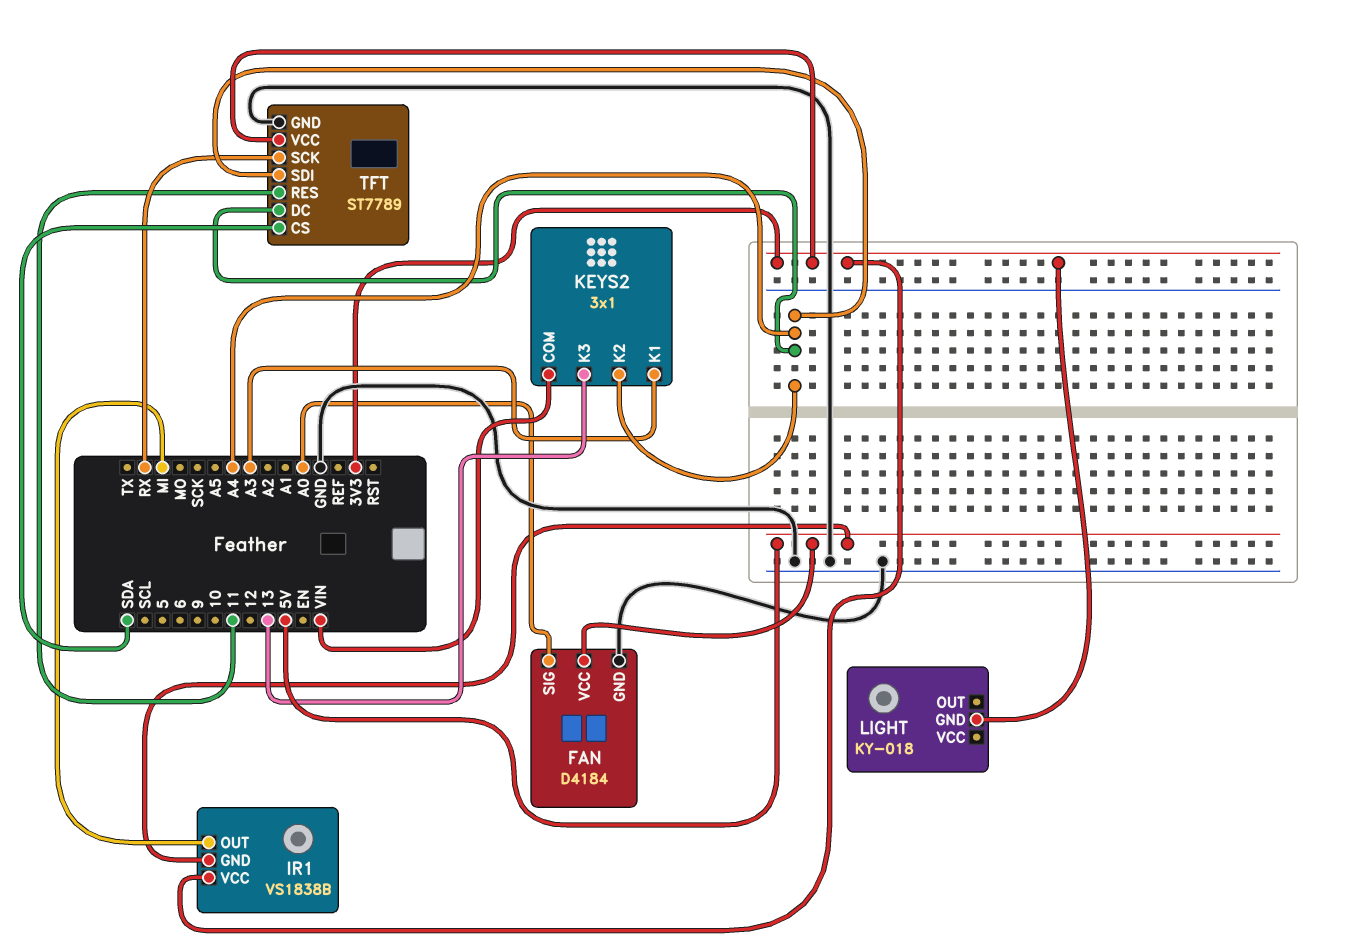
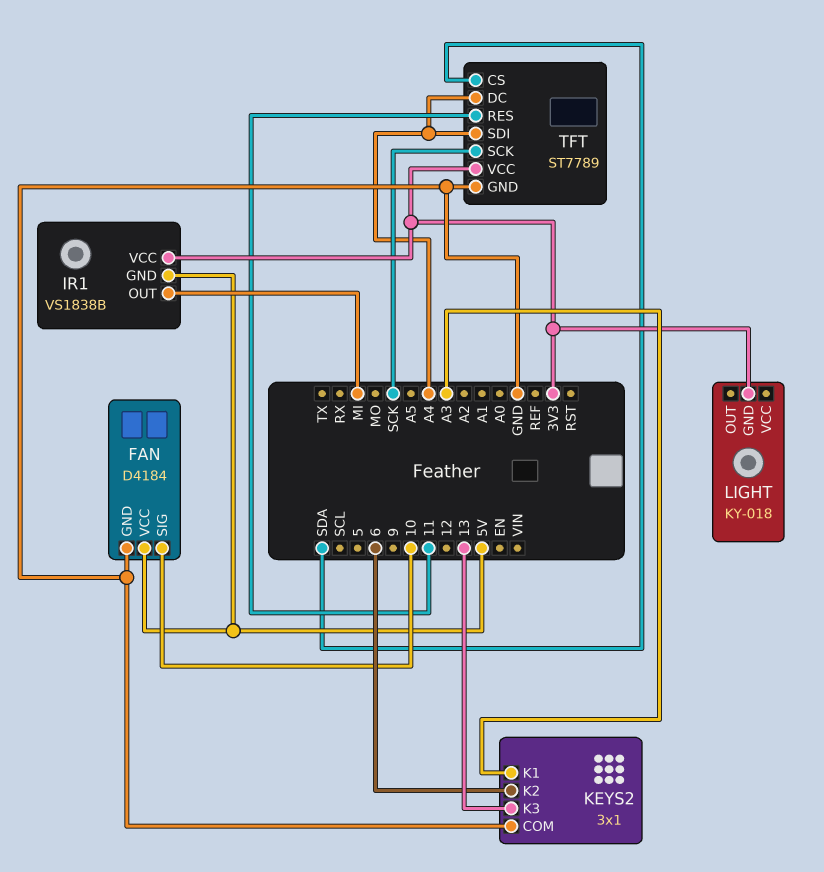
FAN pin SIG: A0 -> 10
KEYS2 pin COM: VIN -> GND
KEYS2 pin K2: A4 -> 6
TFT pin SCK: RX -> SCK

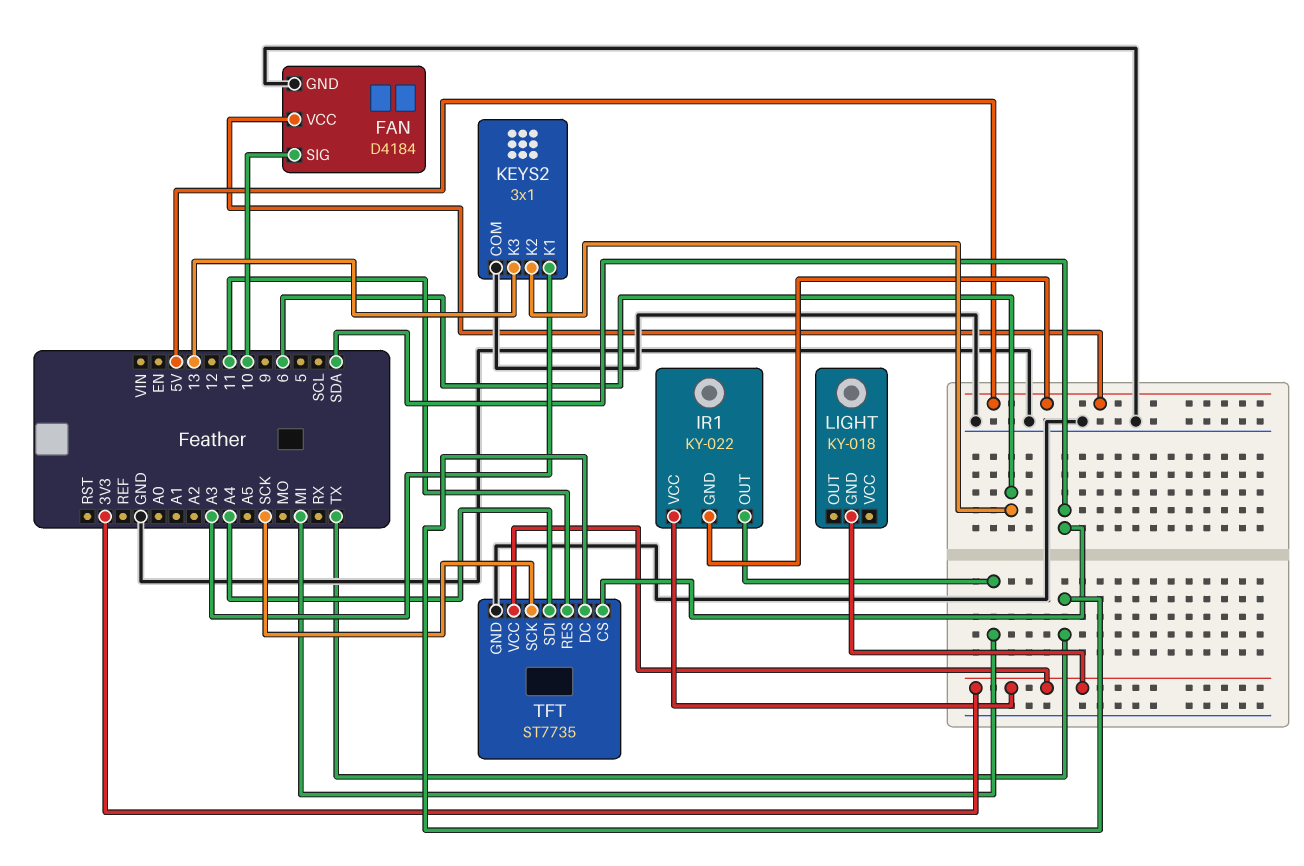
IR1: VS1838B -> KY-022
TFT: ST7789 -> ST7735
TFT pin DC: A4 -> TX

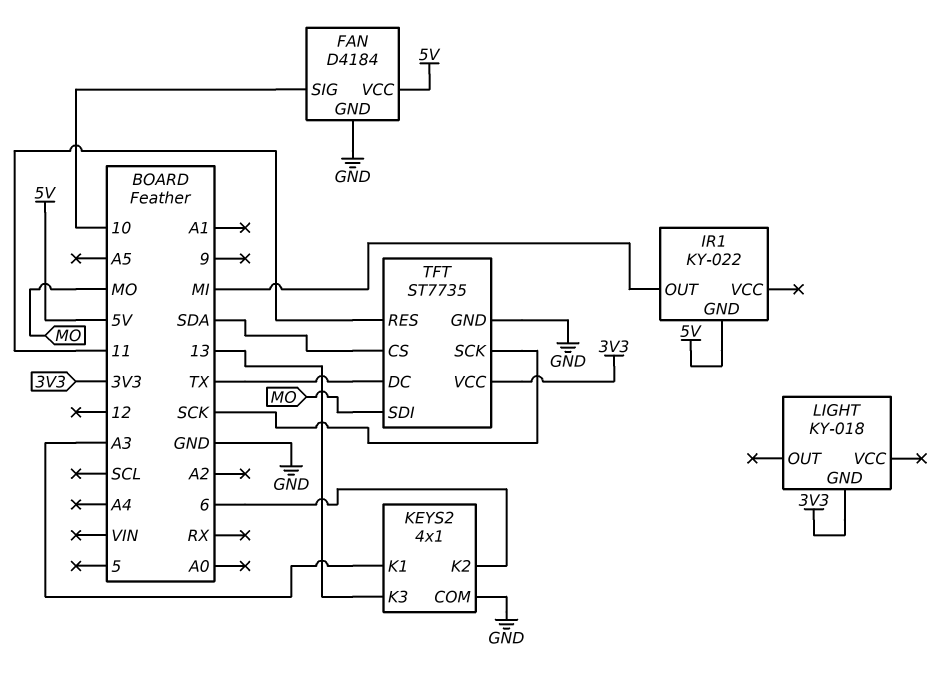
IR1 pin VCC: 3V3 -> none
KEYS2: 3x1 -> 4x1
TFT pin SDI: A4 -> MO

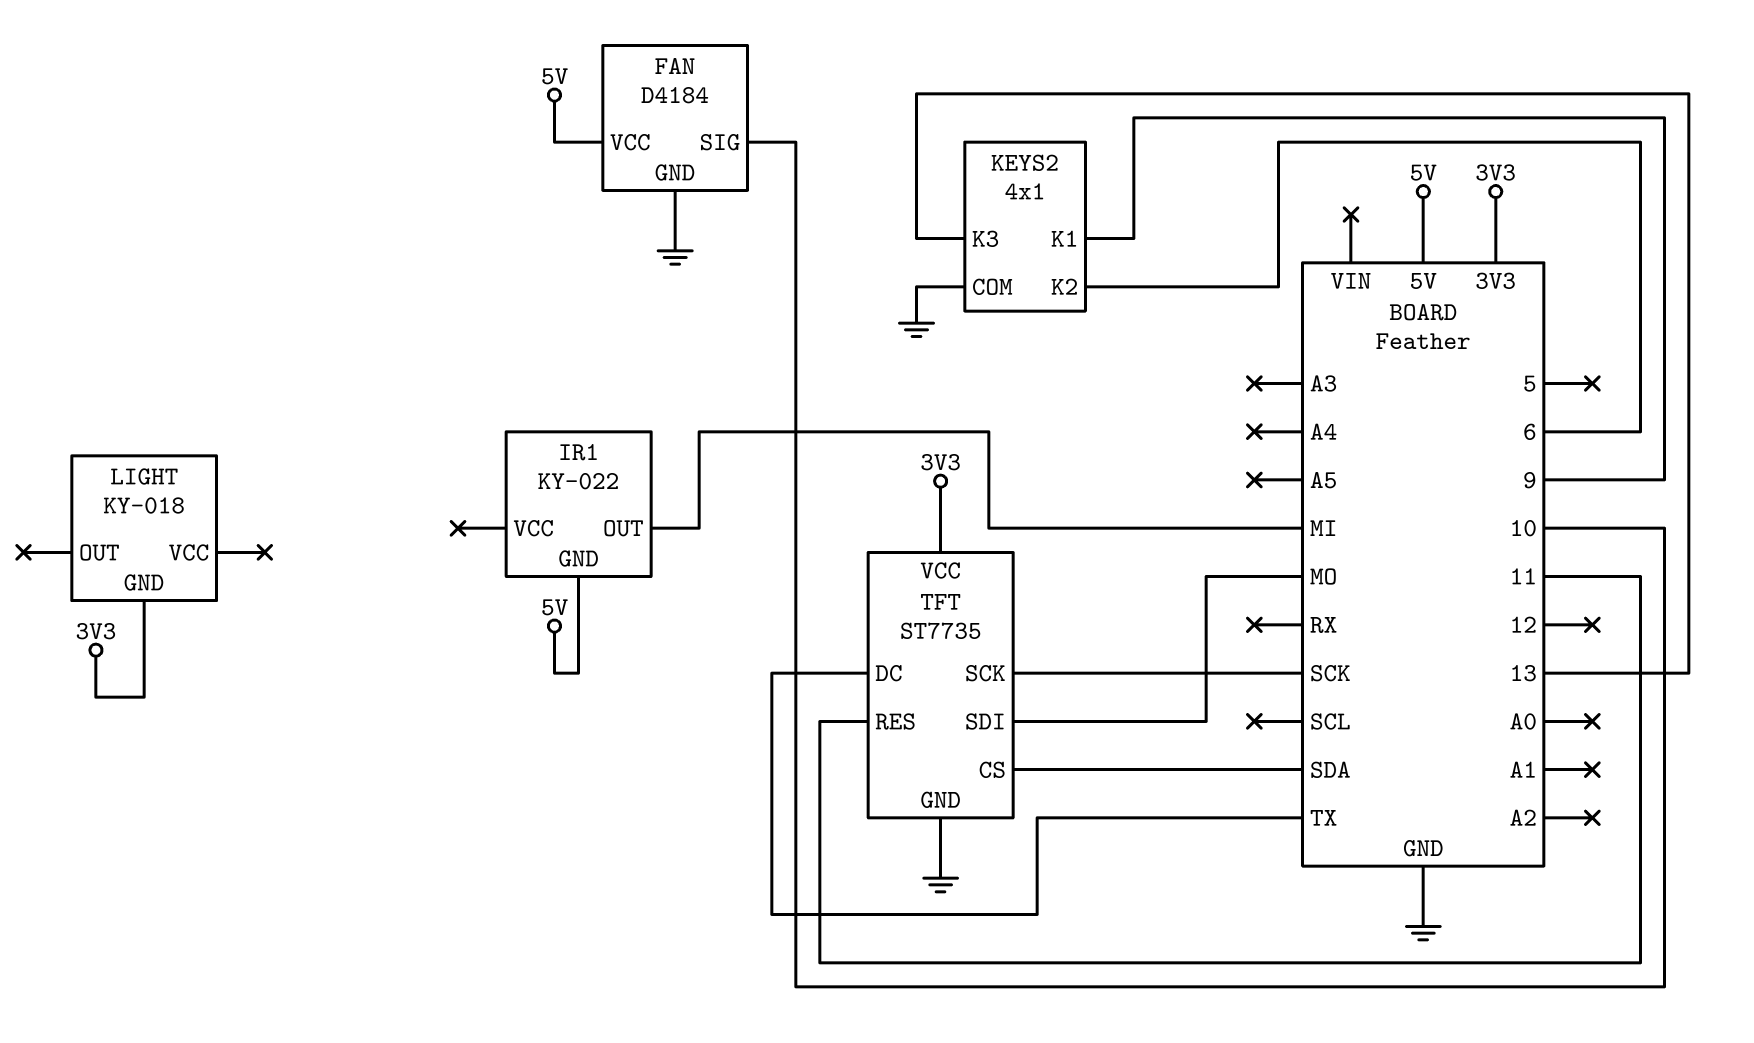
KEYS2 pin K1: A3 -> 9

